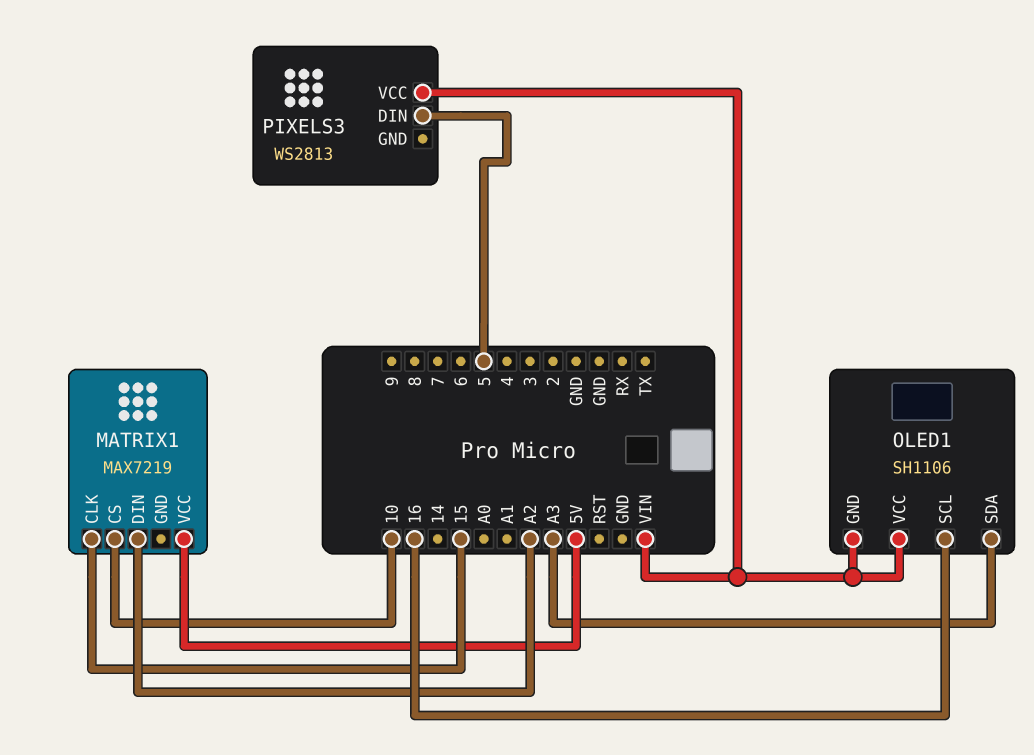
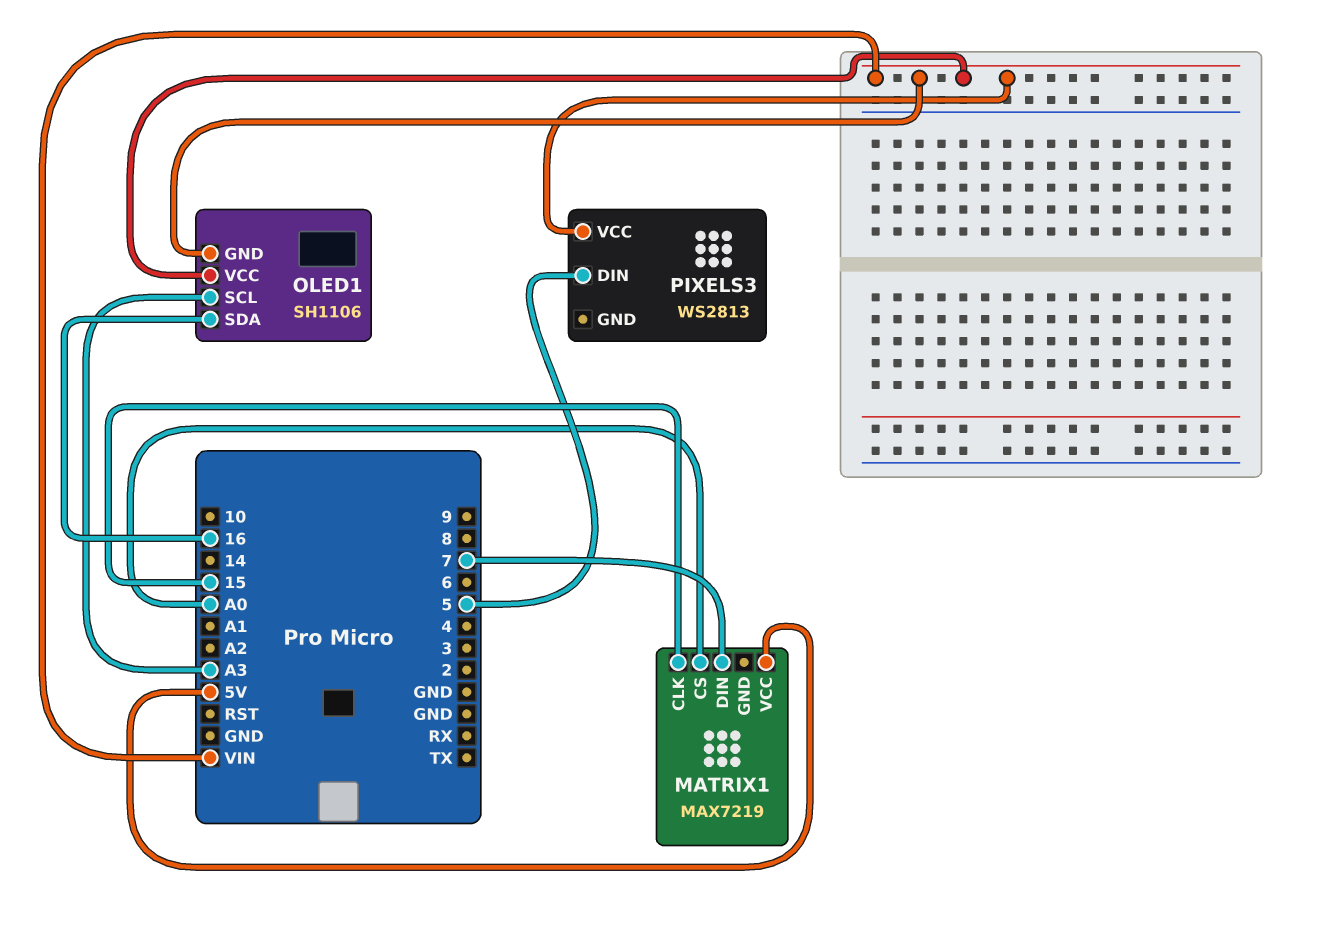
MATRIX1 pin CS: 10 -> A0
MATRIX1 pin DIN: A2 -> 7
OLED1 pin SCL: 16 -> A3
OLED1 pin SDA: A3 -> 16

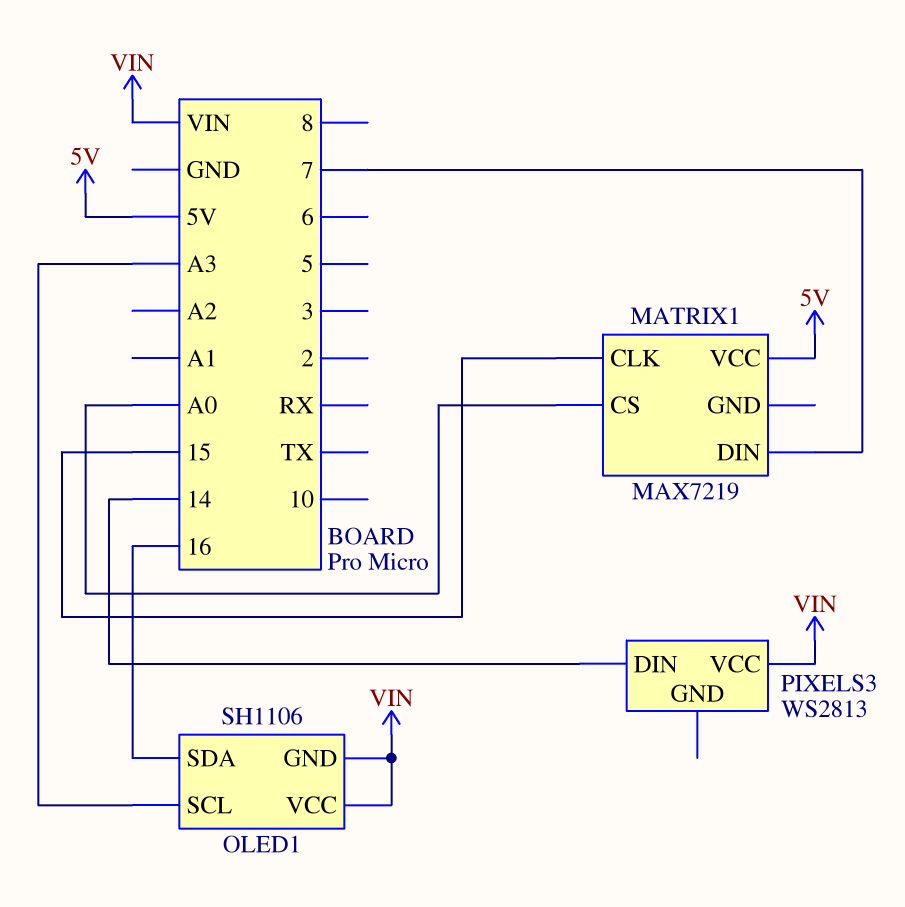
PIXELS3 pin DIN: 5 -> 14

